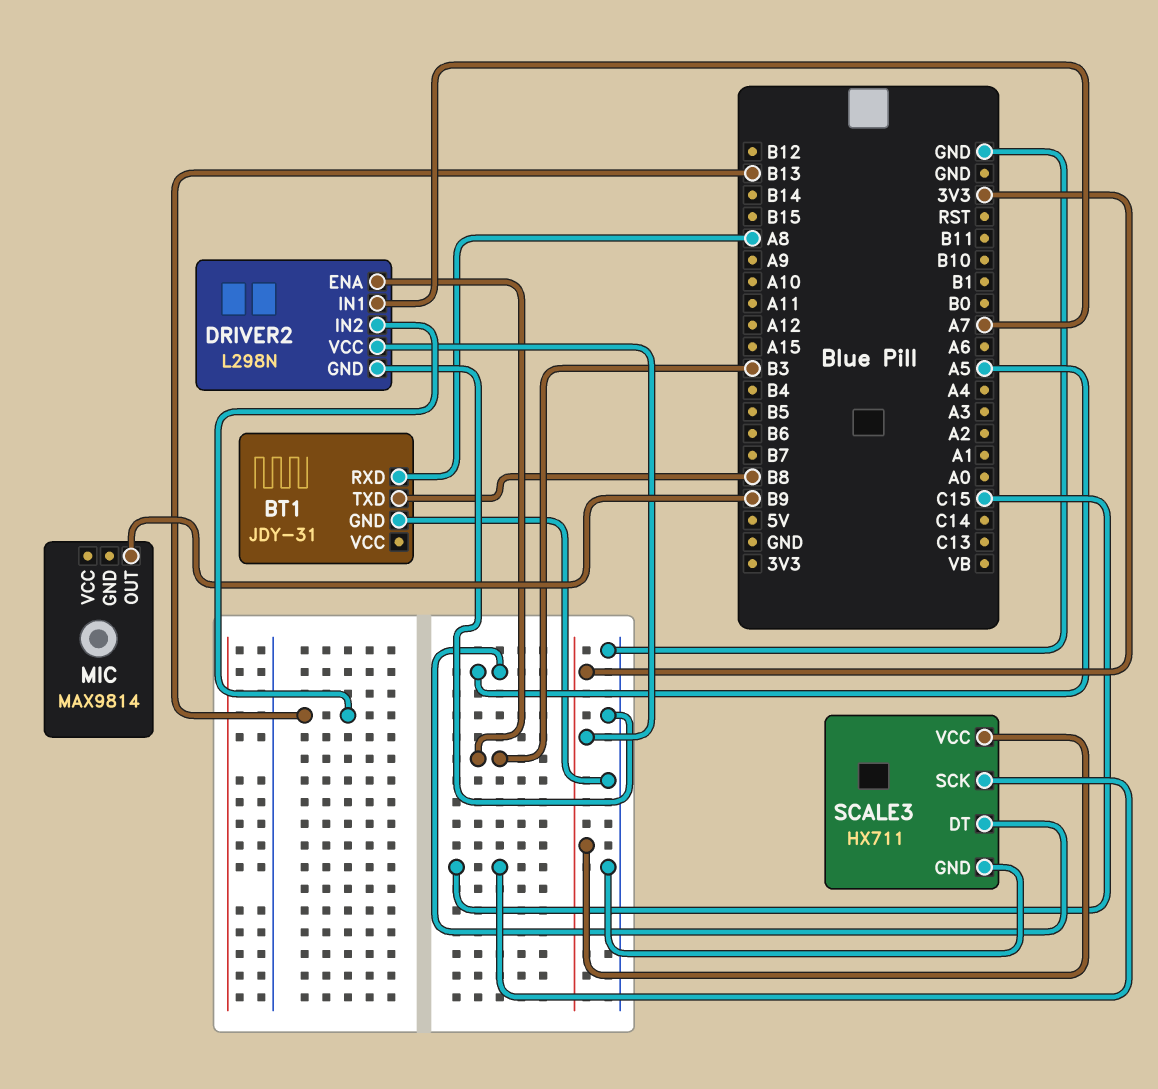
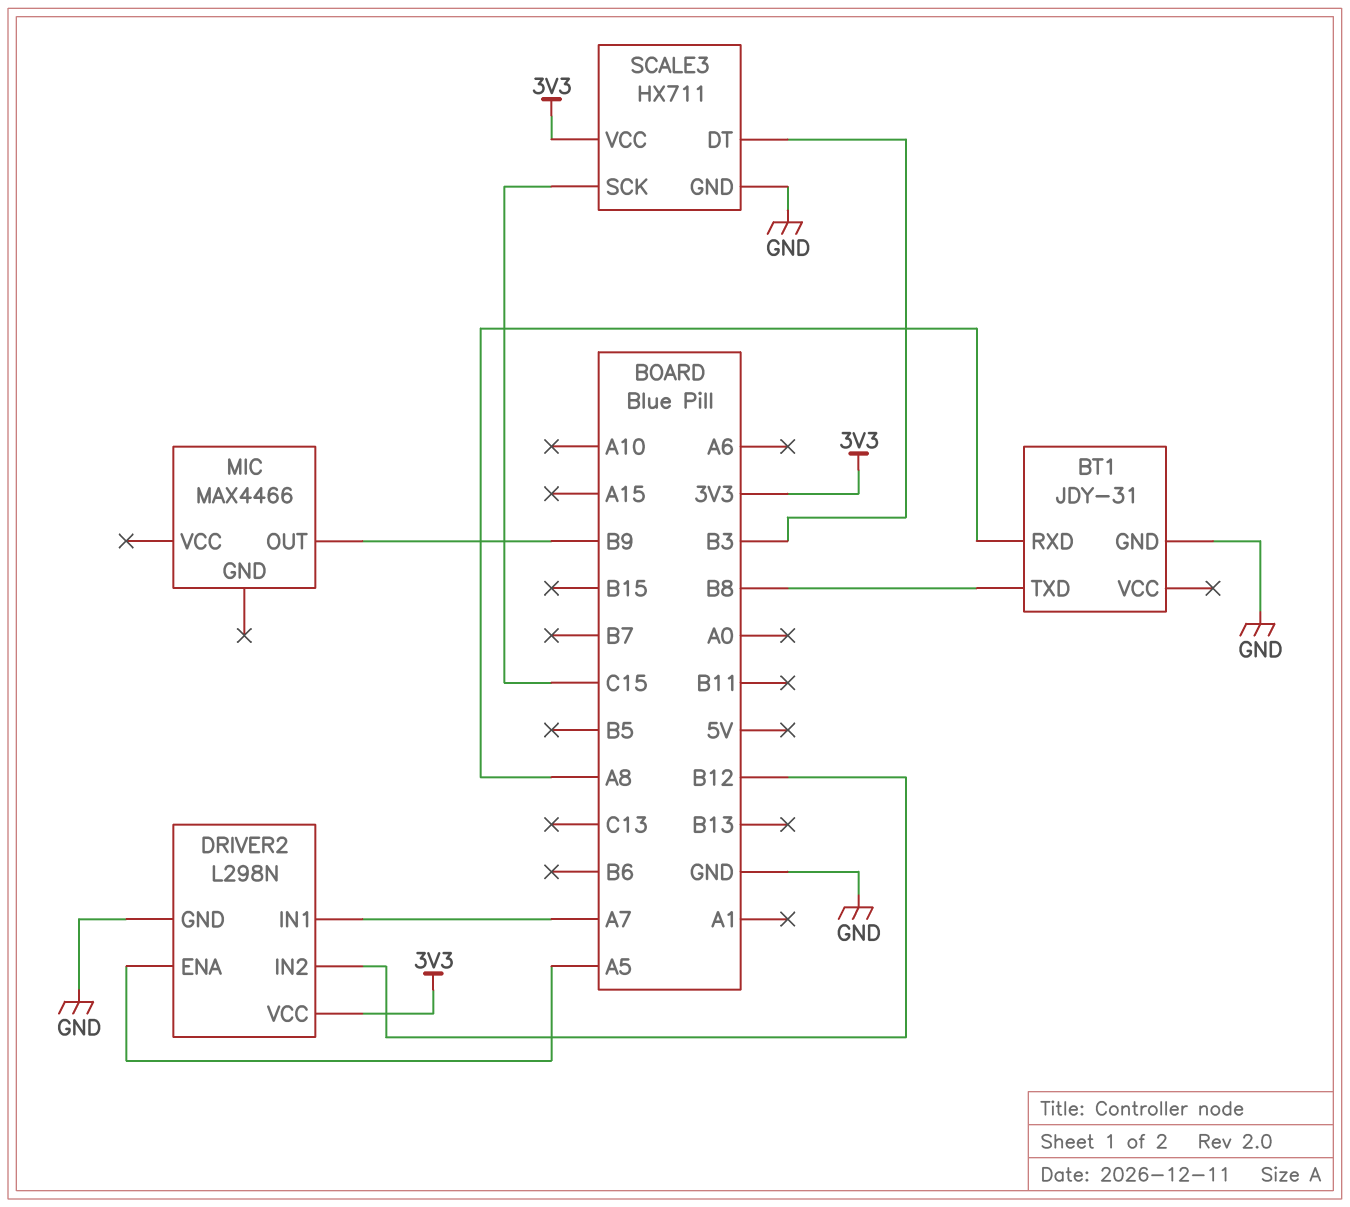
DRIVER2 pin ENA: B3 -> A5
DRIVER2 pin IN2: B13 -> B12
MIC: MAX9814 -> MAX4466
SCALE3 pin DT: A5 -> B3

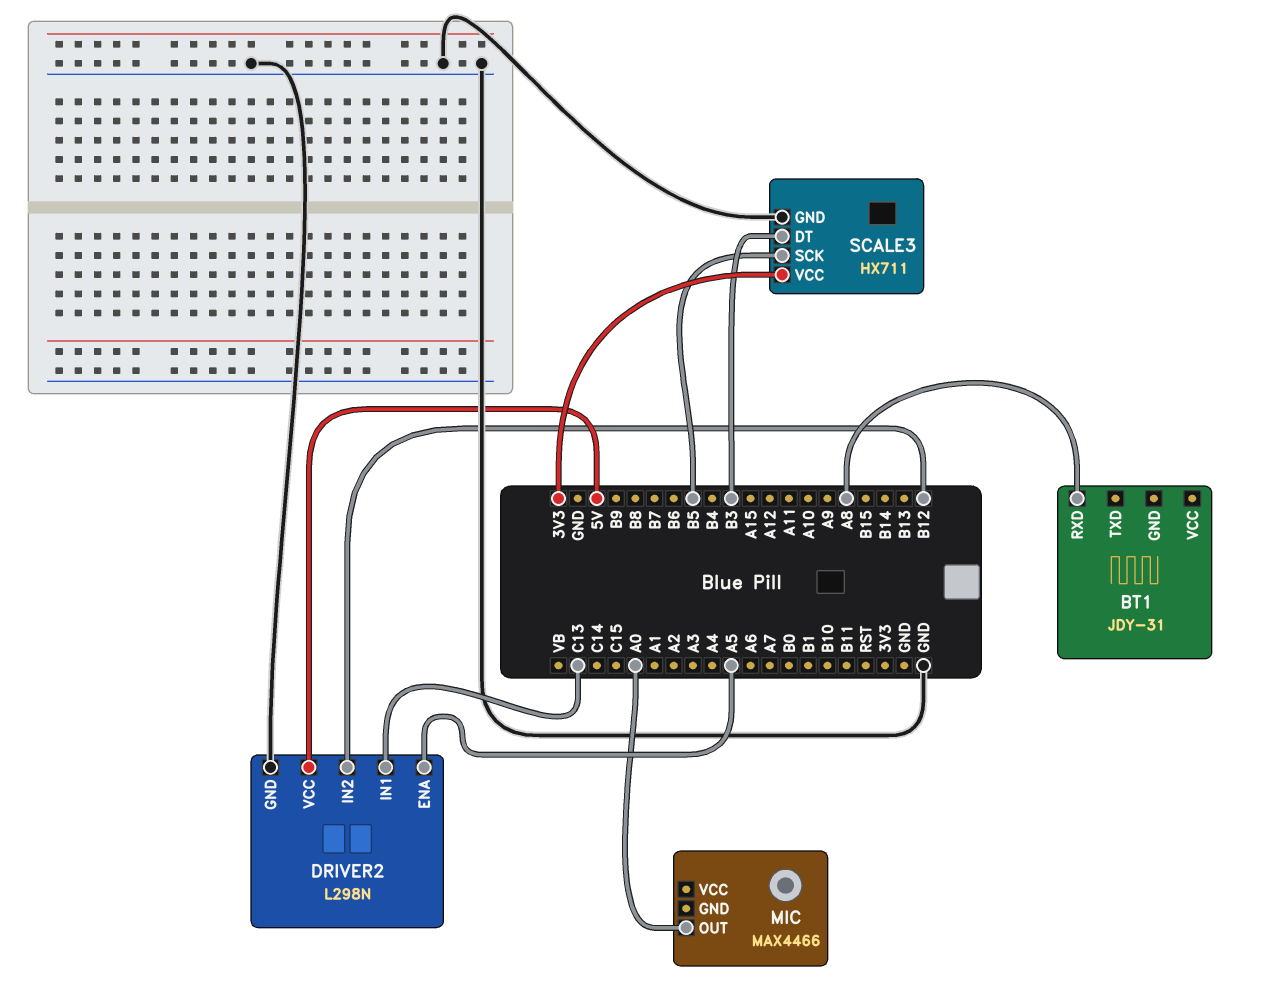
BT1 pin GND: GND -> none
BT1 pin TXD: B8 -> none
DRIVER2 pin IN1: A7 -> C13
DRIVER2 pin VCC: 3V3 -> 5V
MIC pin OUT: B9 -> A0
SCALE3 pin SCK: C15 -> B5

